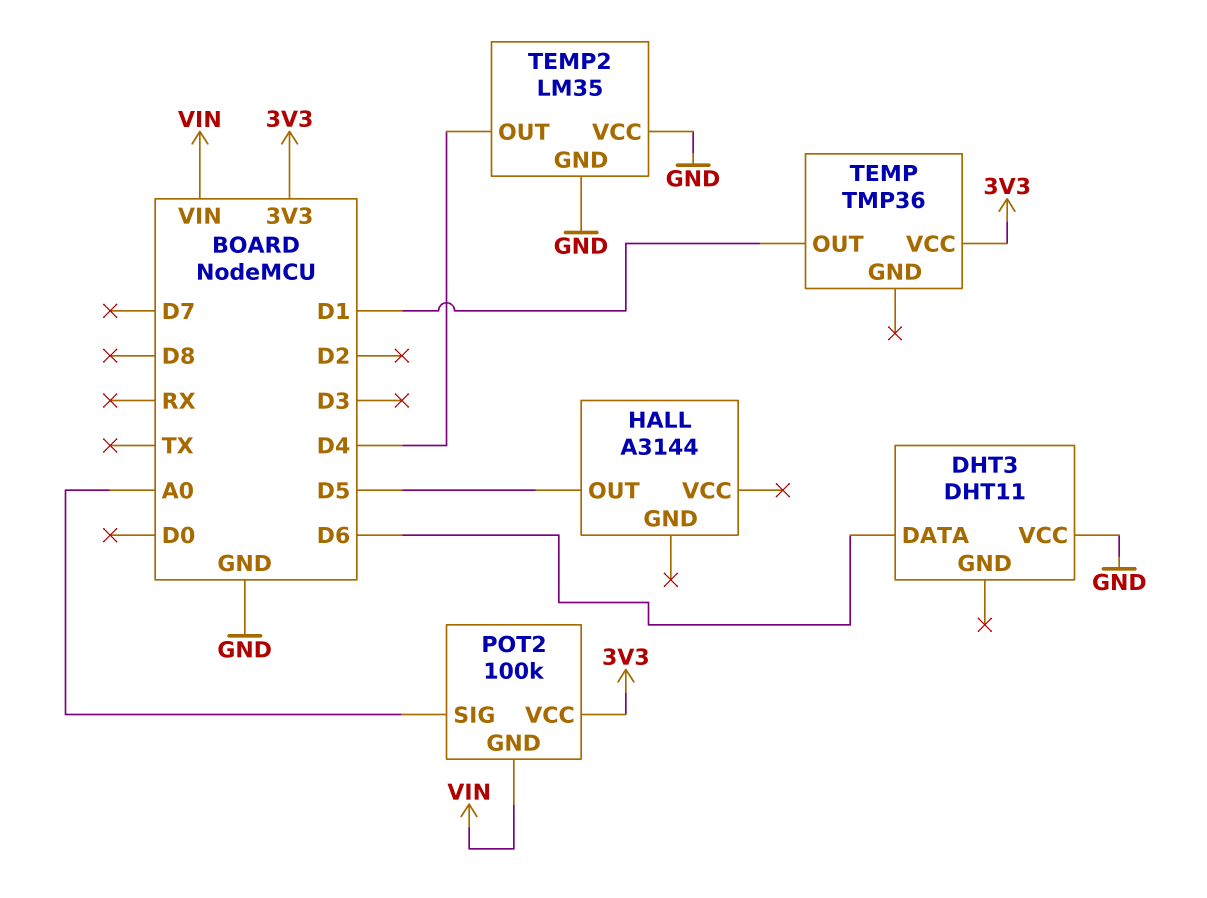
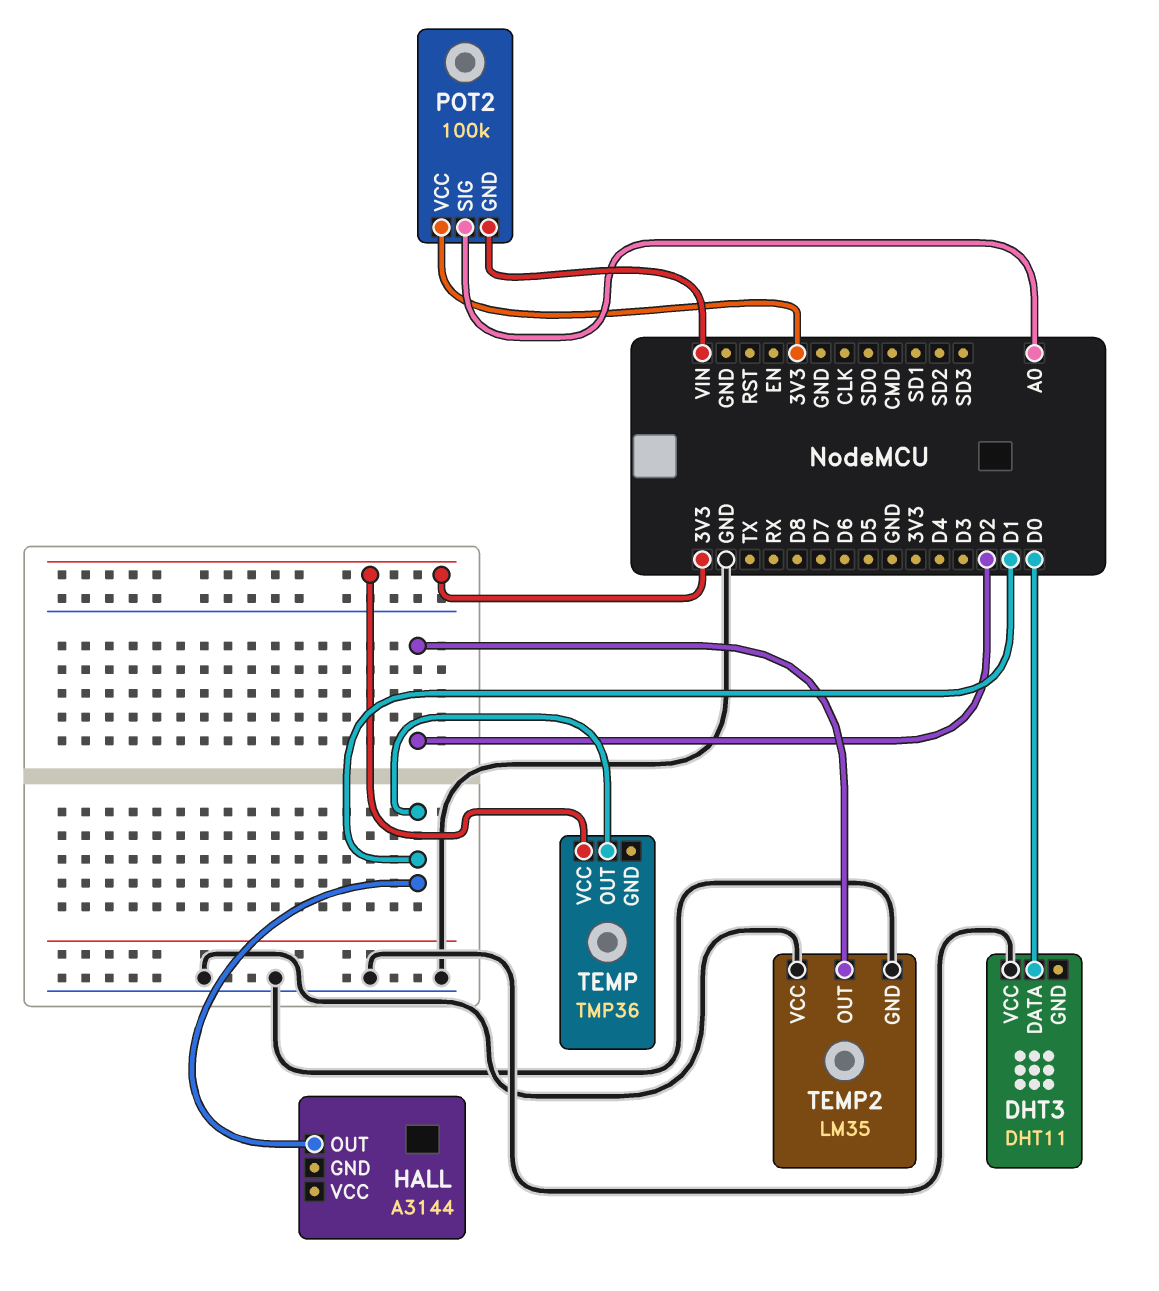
DHT3 pin DATA: D6 -> D0
HALL pin OUT: D5 -> D1
TEMP2 pin OUT: D4 -> D2

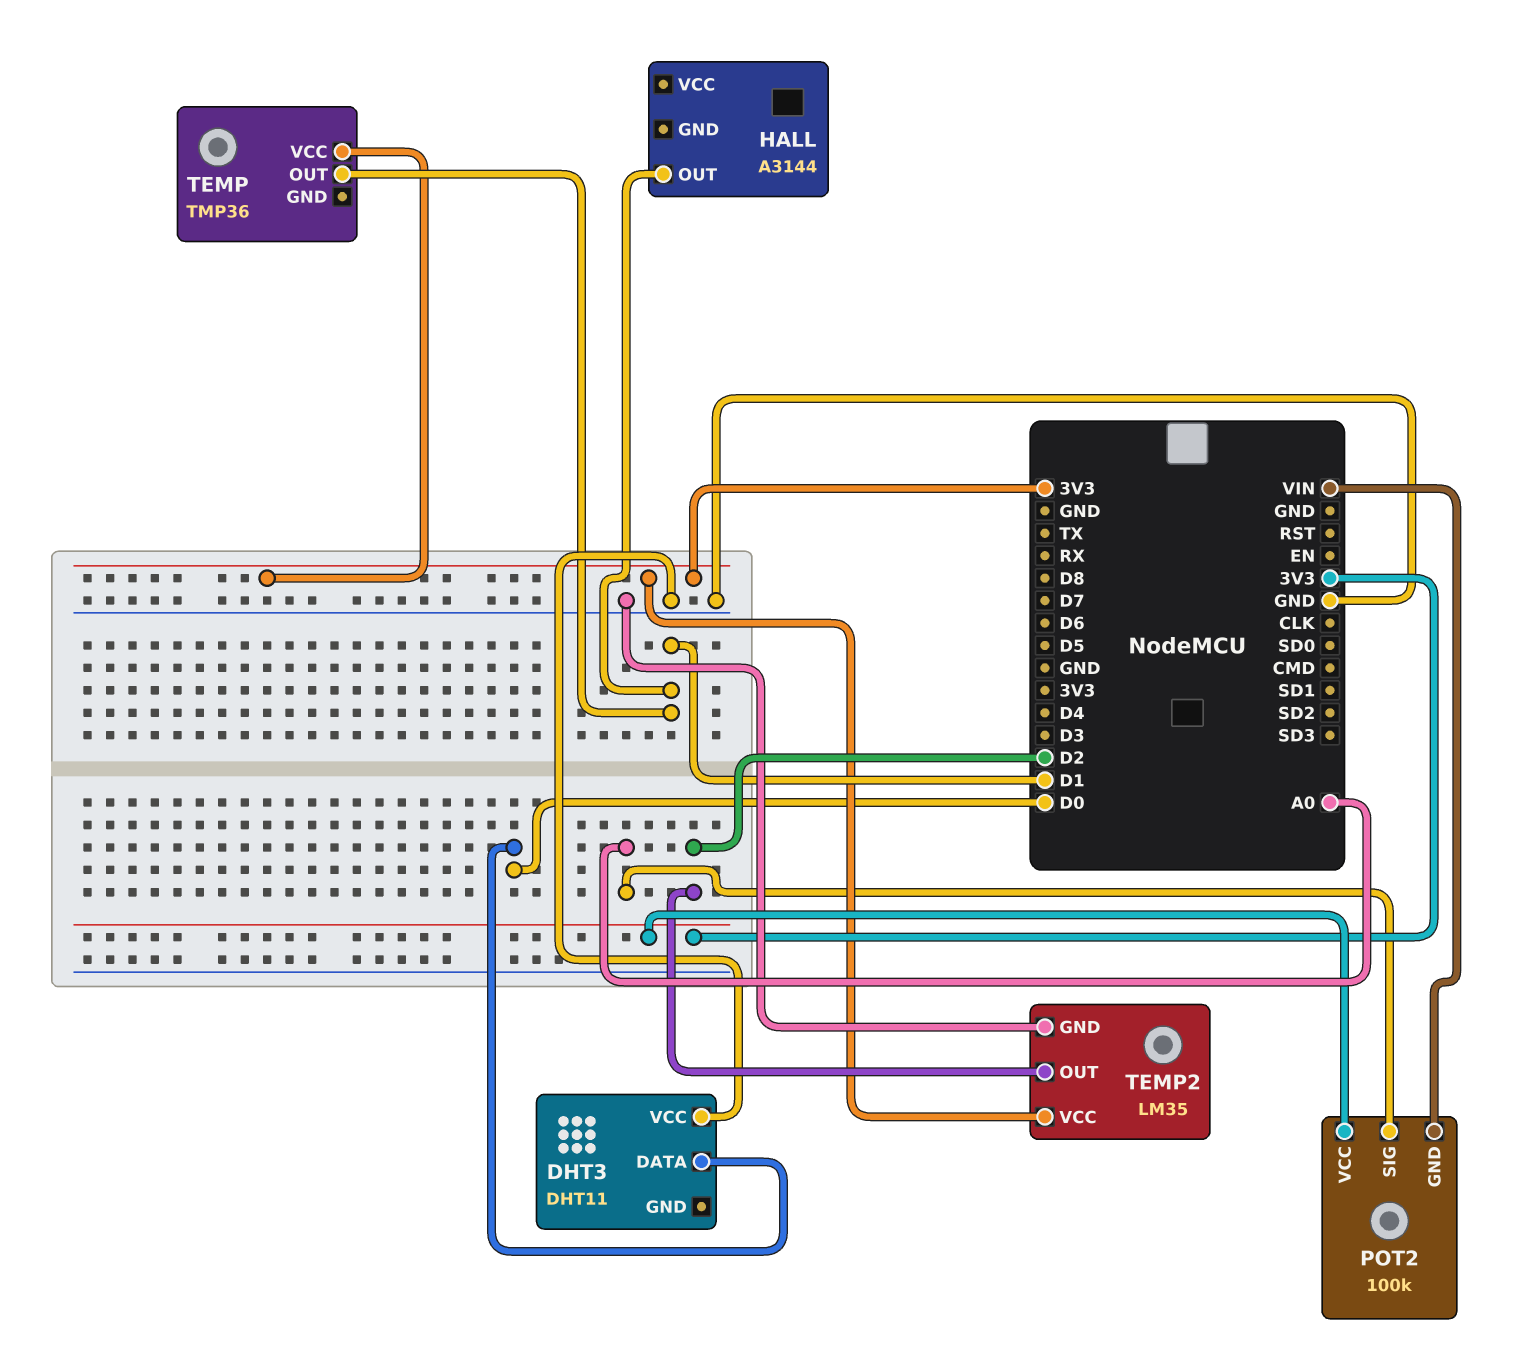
TEMP2 pin VCC: GND -> 3V3

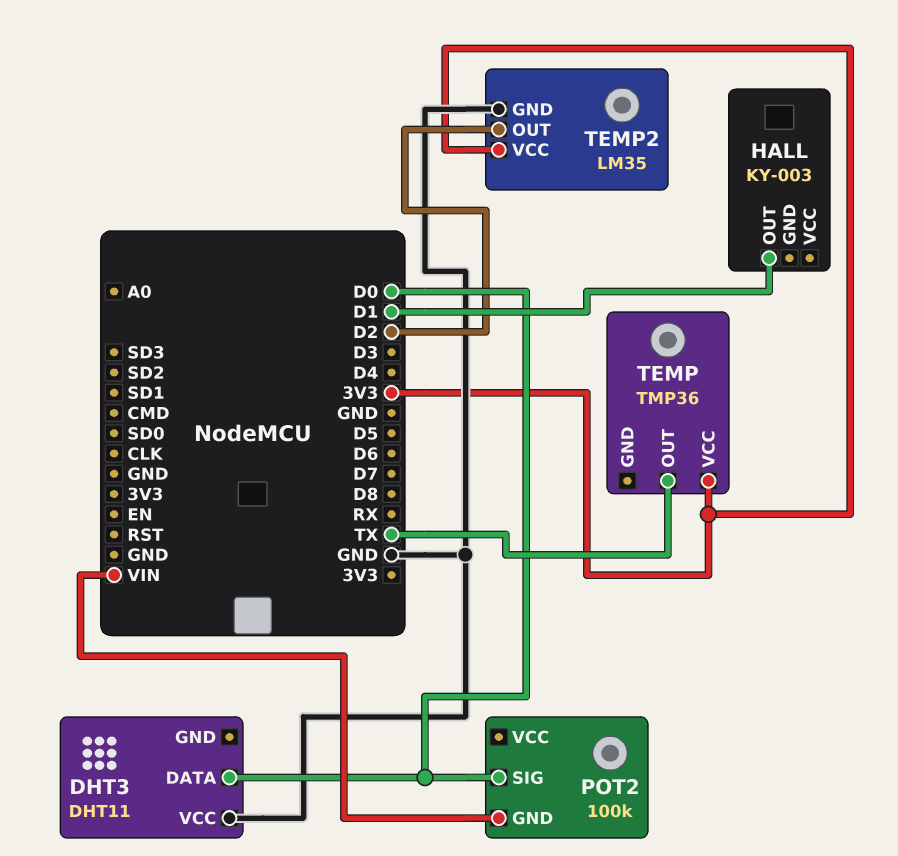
HALL: A3144 -> KY-003
POT2 pin SIG: A0 -> D0
POT2 pin VCC: 3V3 -> none
TEMP pin OUT: D1 -> TX

